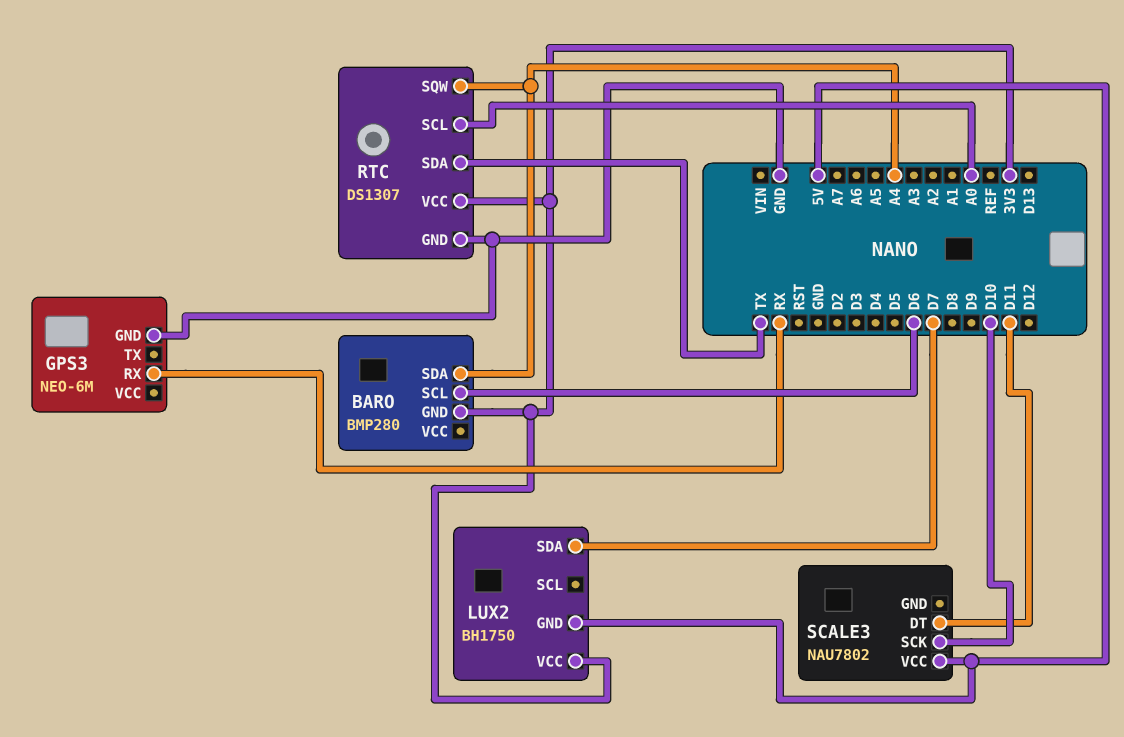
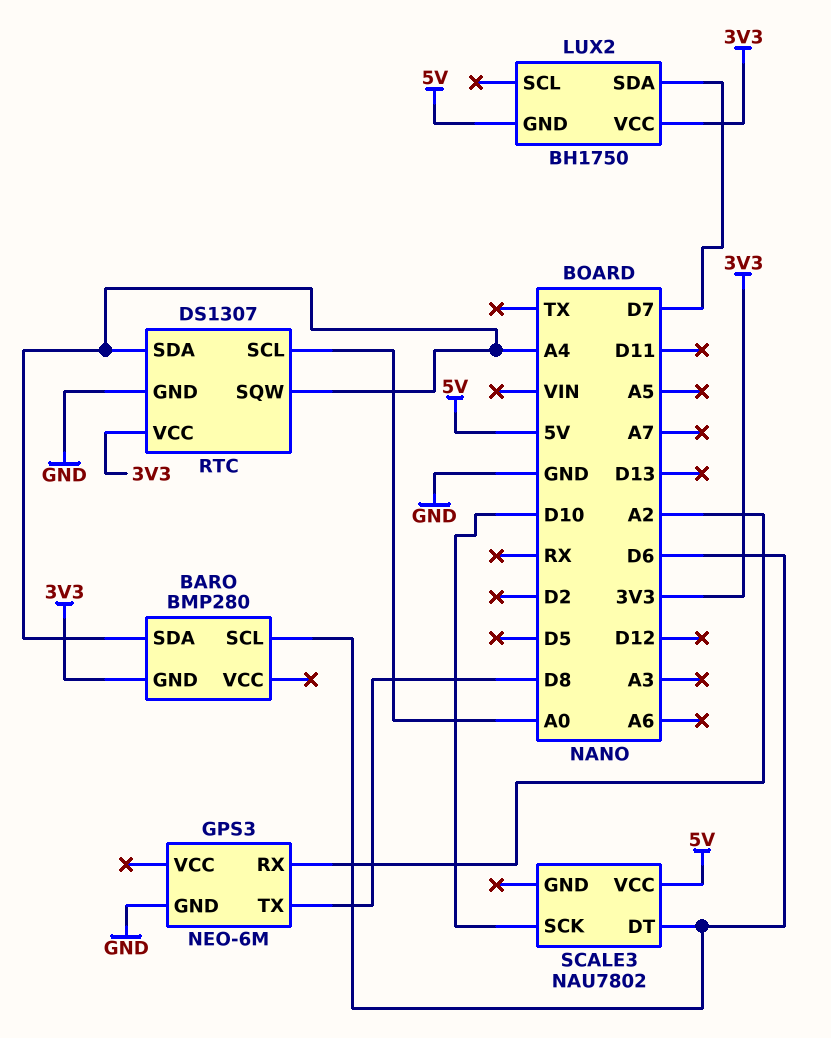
GPS3 pin RX: RX -> A2
GPS3 pin TX: none -> D8
RTC pin SDA: TX -> A4
SCALE3 pin DT: D11 -> D6

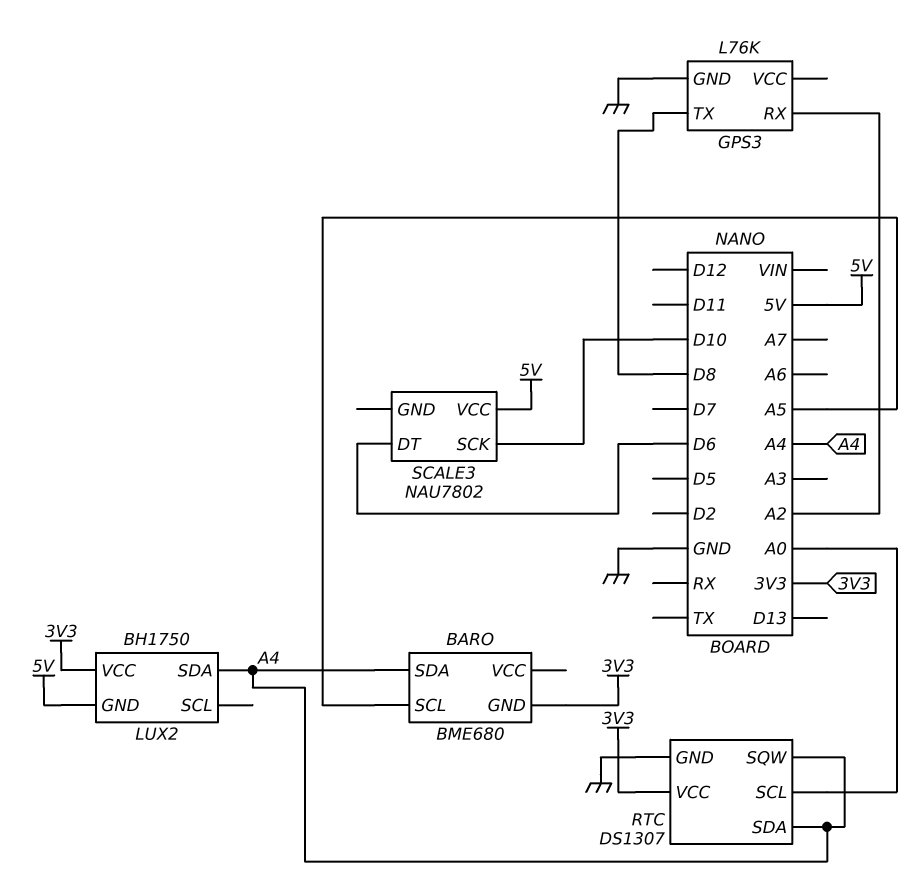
BARO: BMP280 -> BME680
BARO pin SCL: D6 -> A5
GPS3: NEO-6M -> L76K
LUX2 pin SDA: D7 -> A4

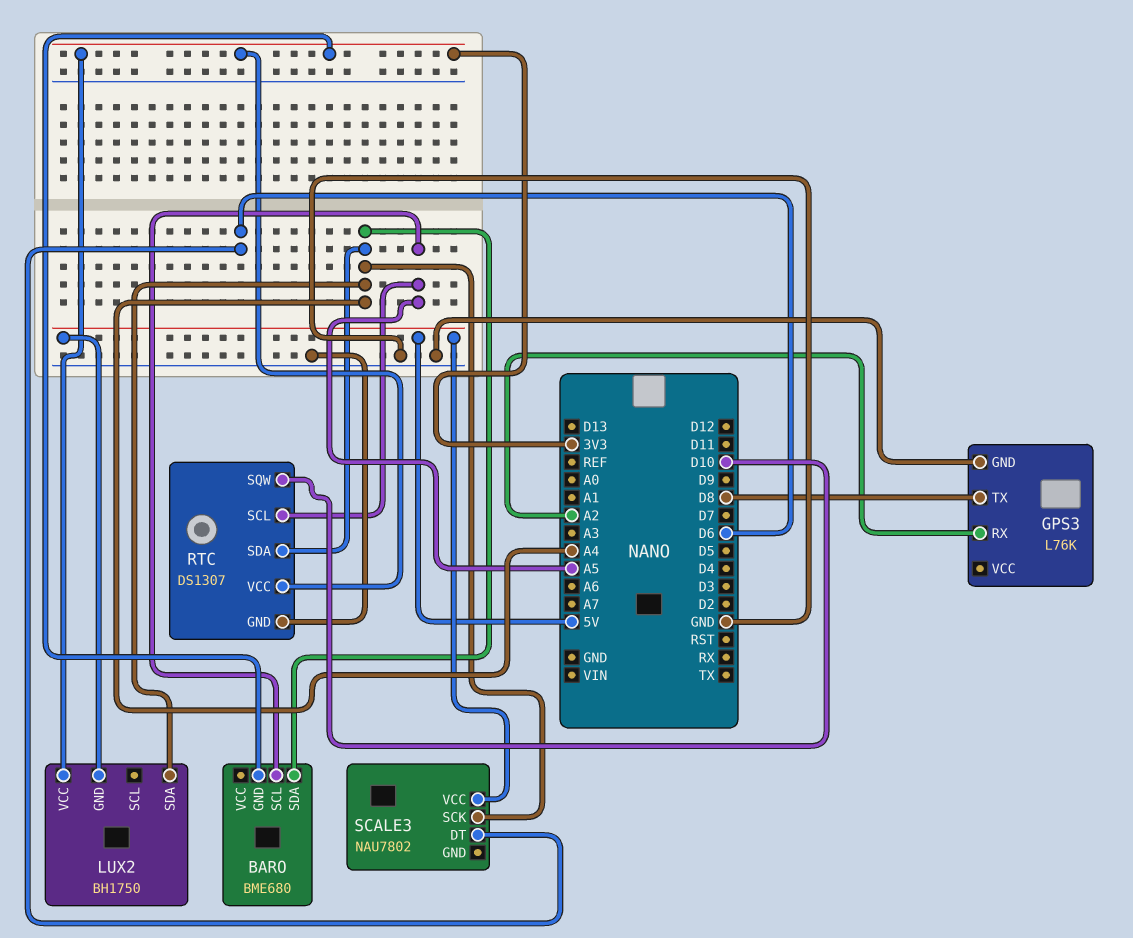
RTC pin SCL: A0 -> A5
RTC pin SQW: A4 -> D10
SCALE3 pin SCK: D10 -> A4

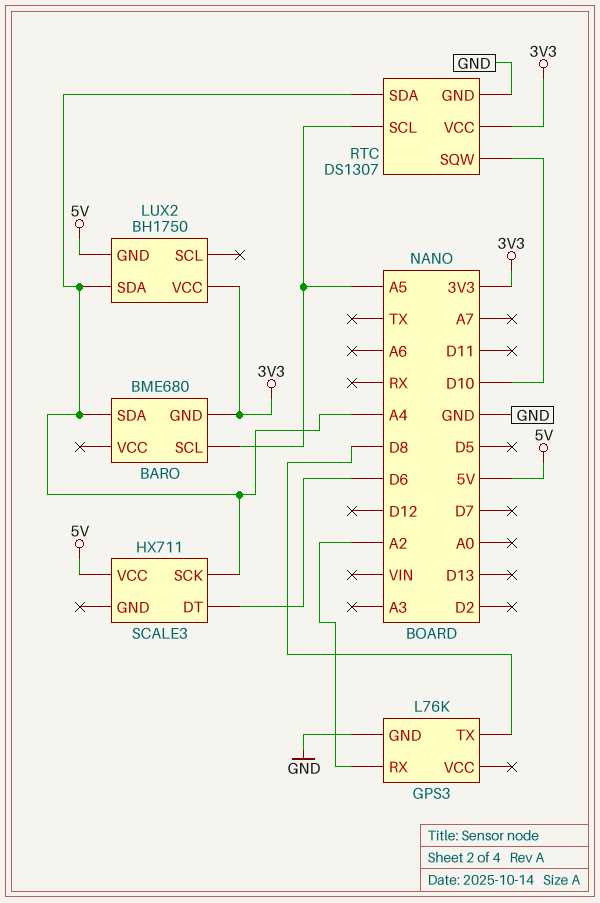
SCALE3: NAU7802 -> HX711

